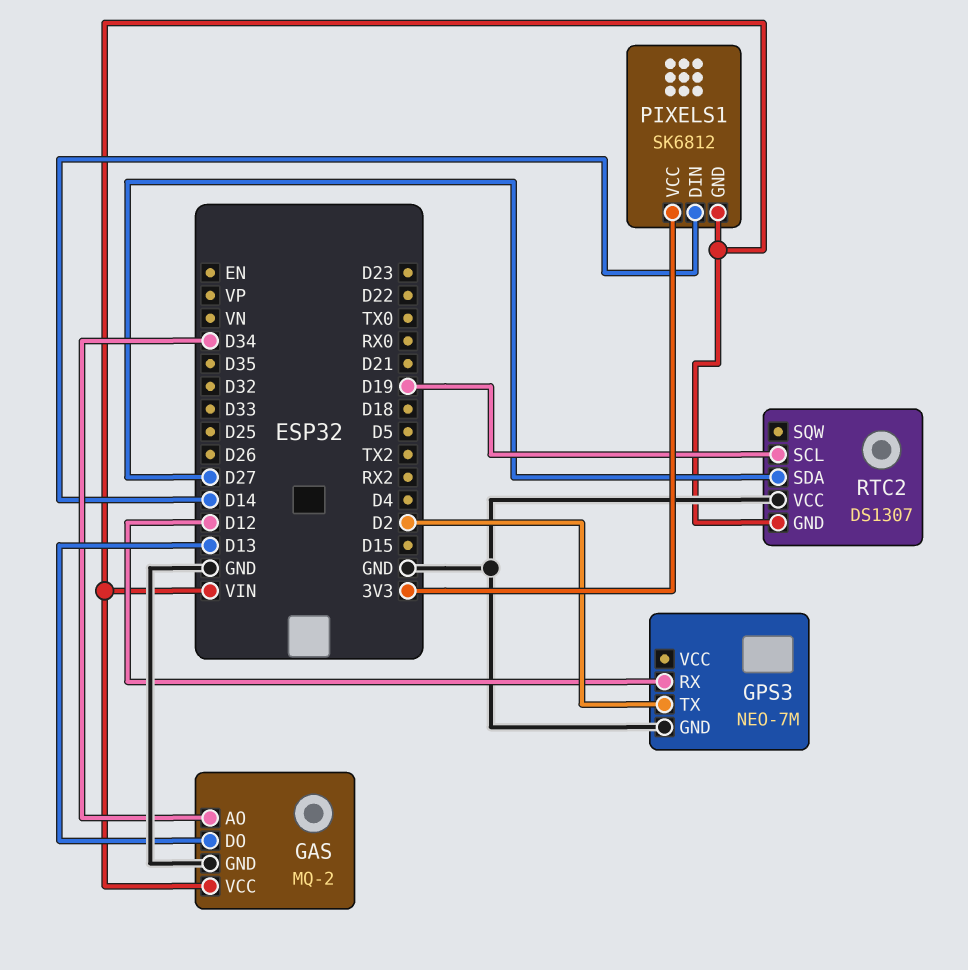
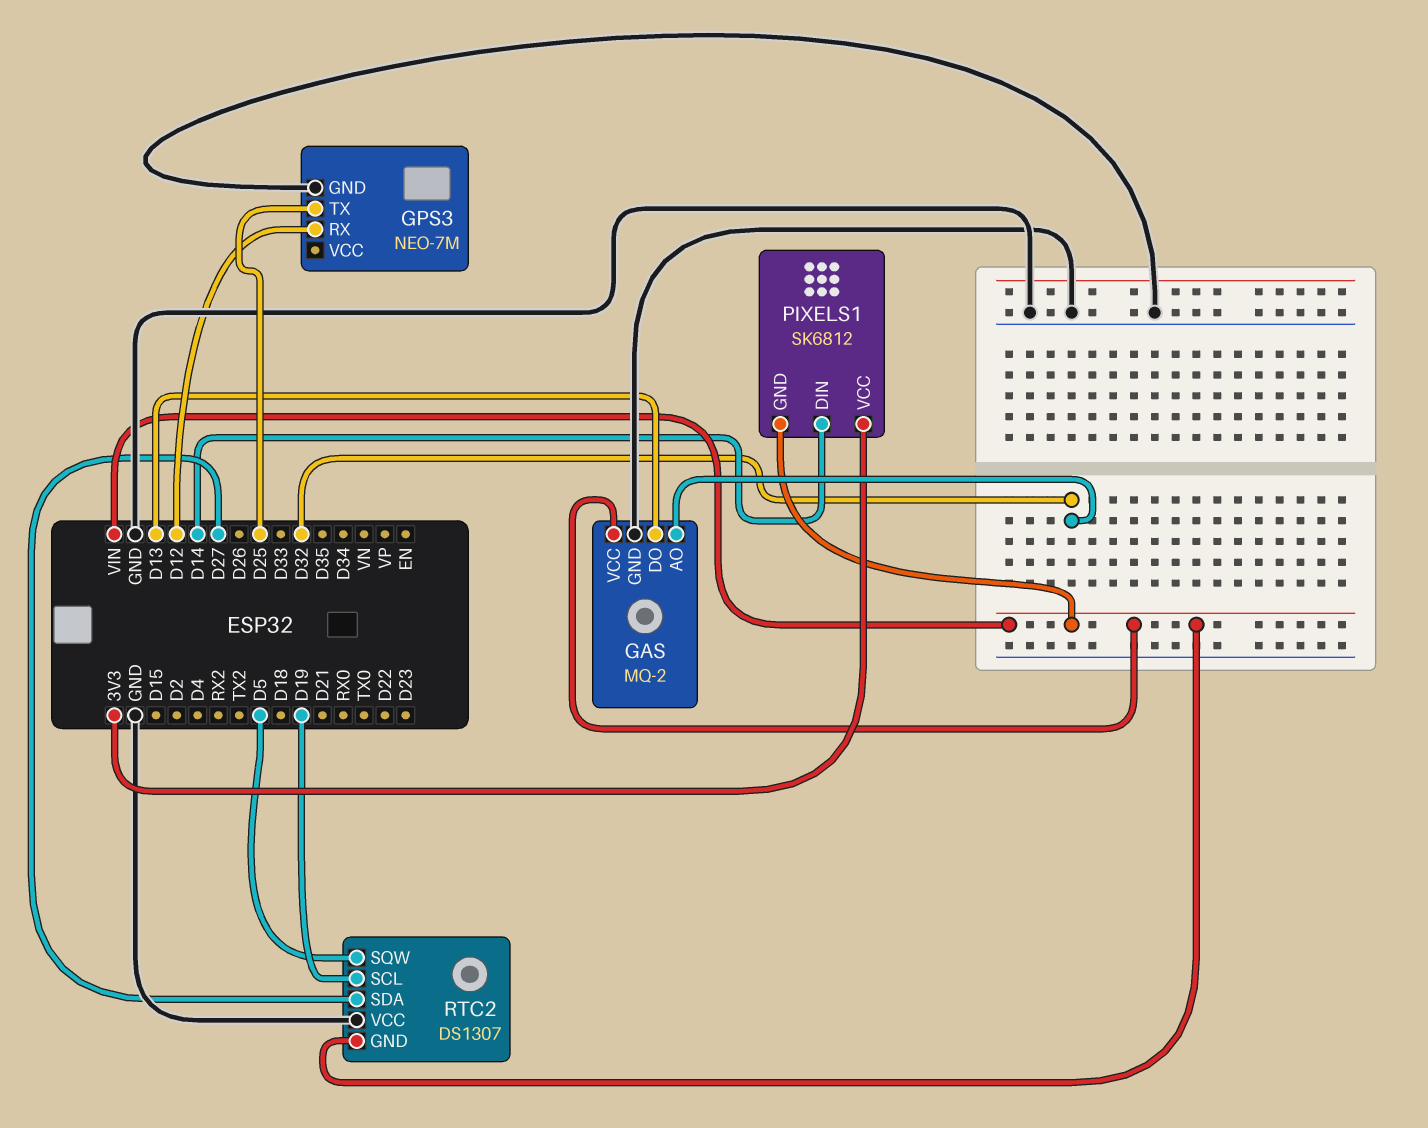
GAS pin AO: D34 -> D32
GPS3 pin TX: D2 -> D25
RTC2 pin SQW: none -> D5

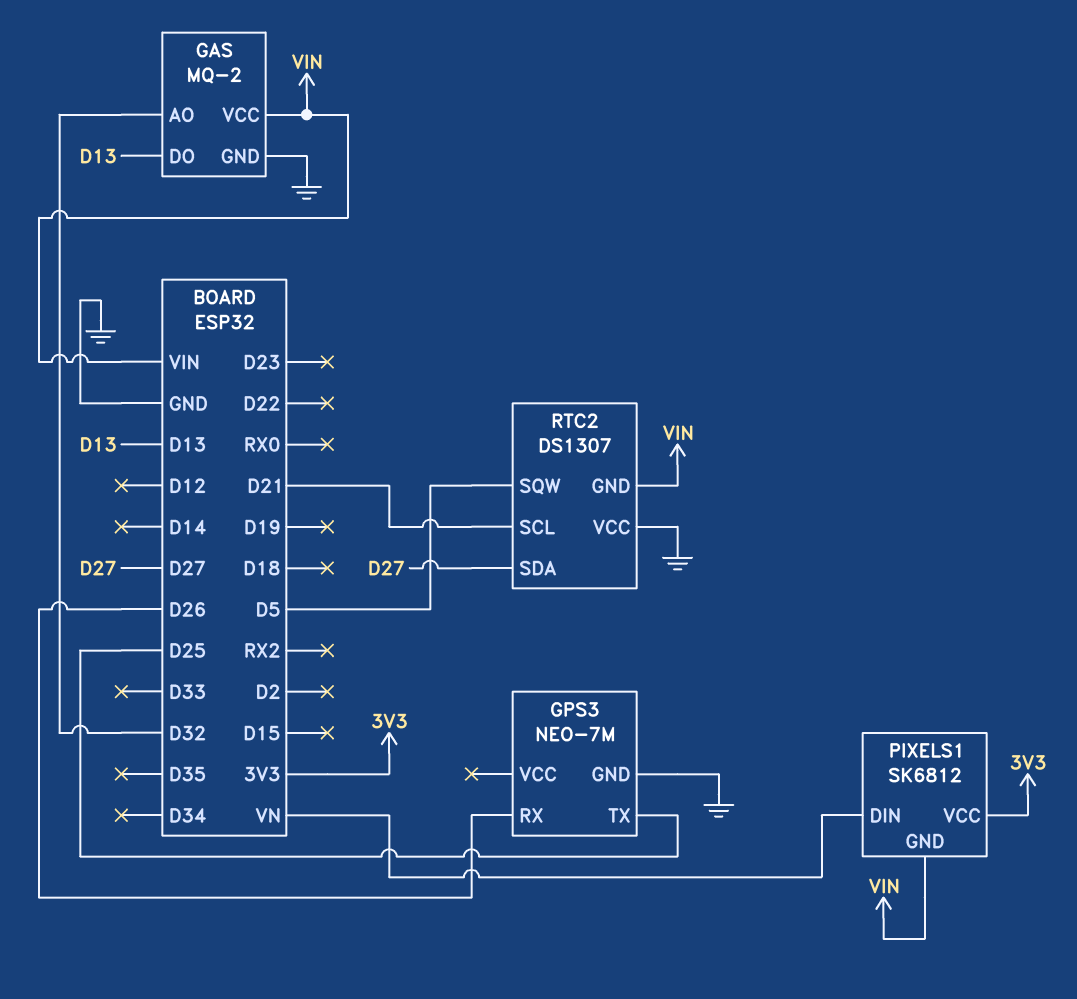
GPS3 pin RX: D12 -> D26
PIXELS1 pin DIN: D14 -> VN
RTC2 pin SCL: D19 -> D21

